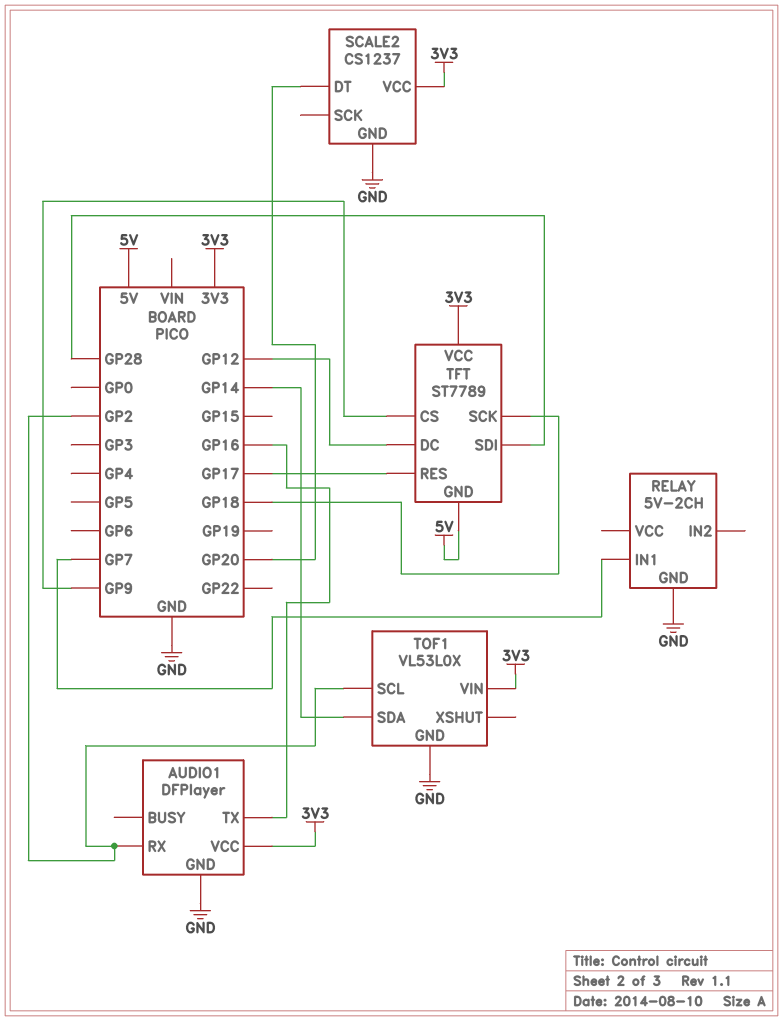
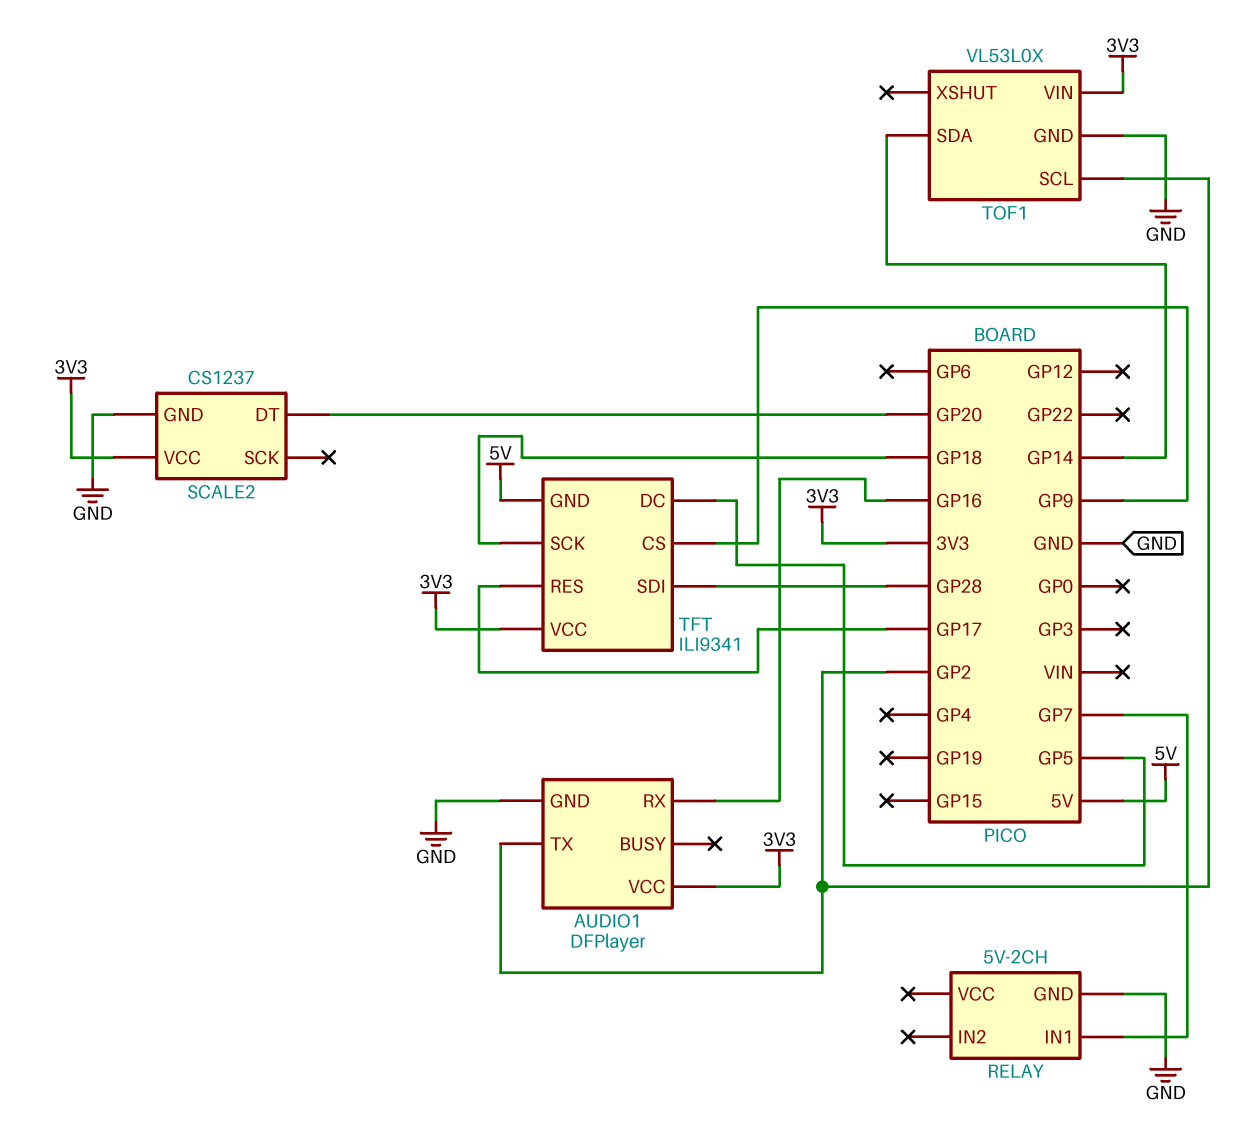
AUDIO1 pin RX: GP2 -> GP16
AUDIO1 pin TX: GP16 -> GP2
TFT: ST7789 -> ILI9341
TFT pin DC: GP12 -> GP5

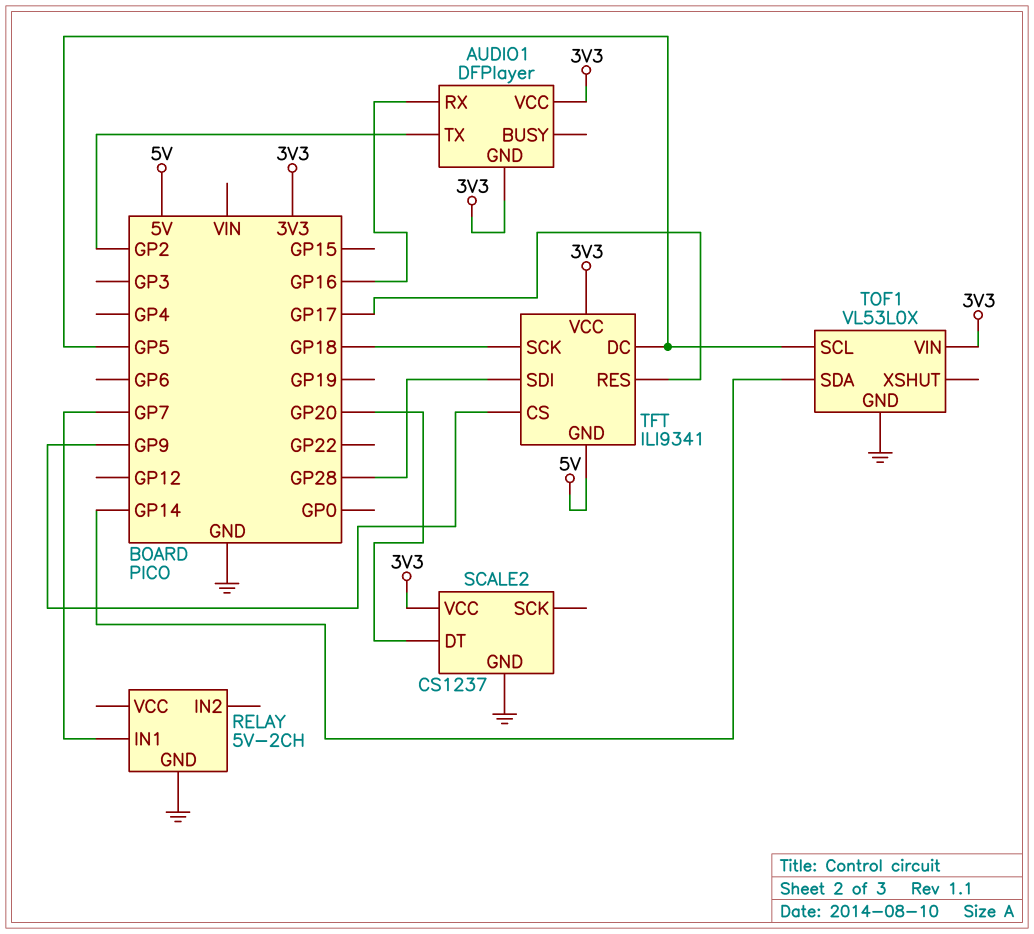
AUDIO1 pin GND: GND -> 3V3
TOF1 pin SCL: GP2 -> GP5

